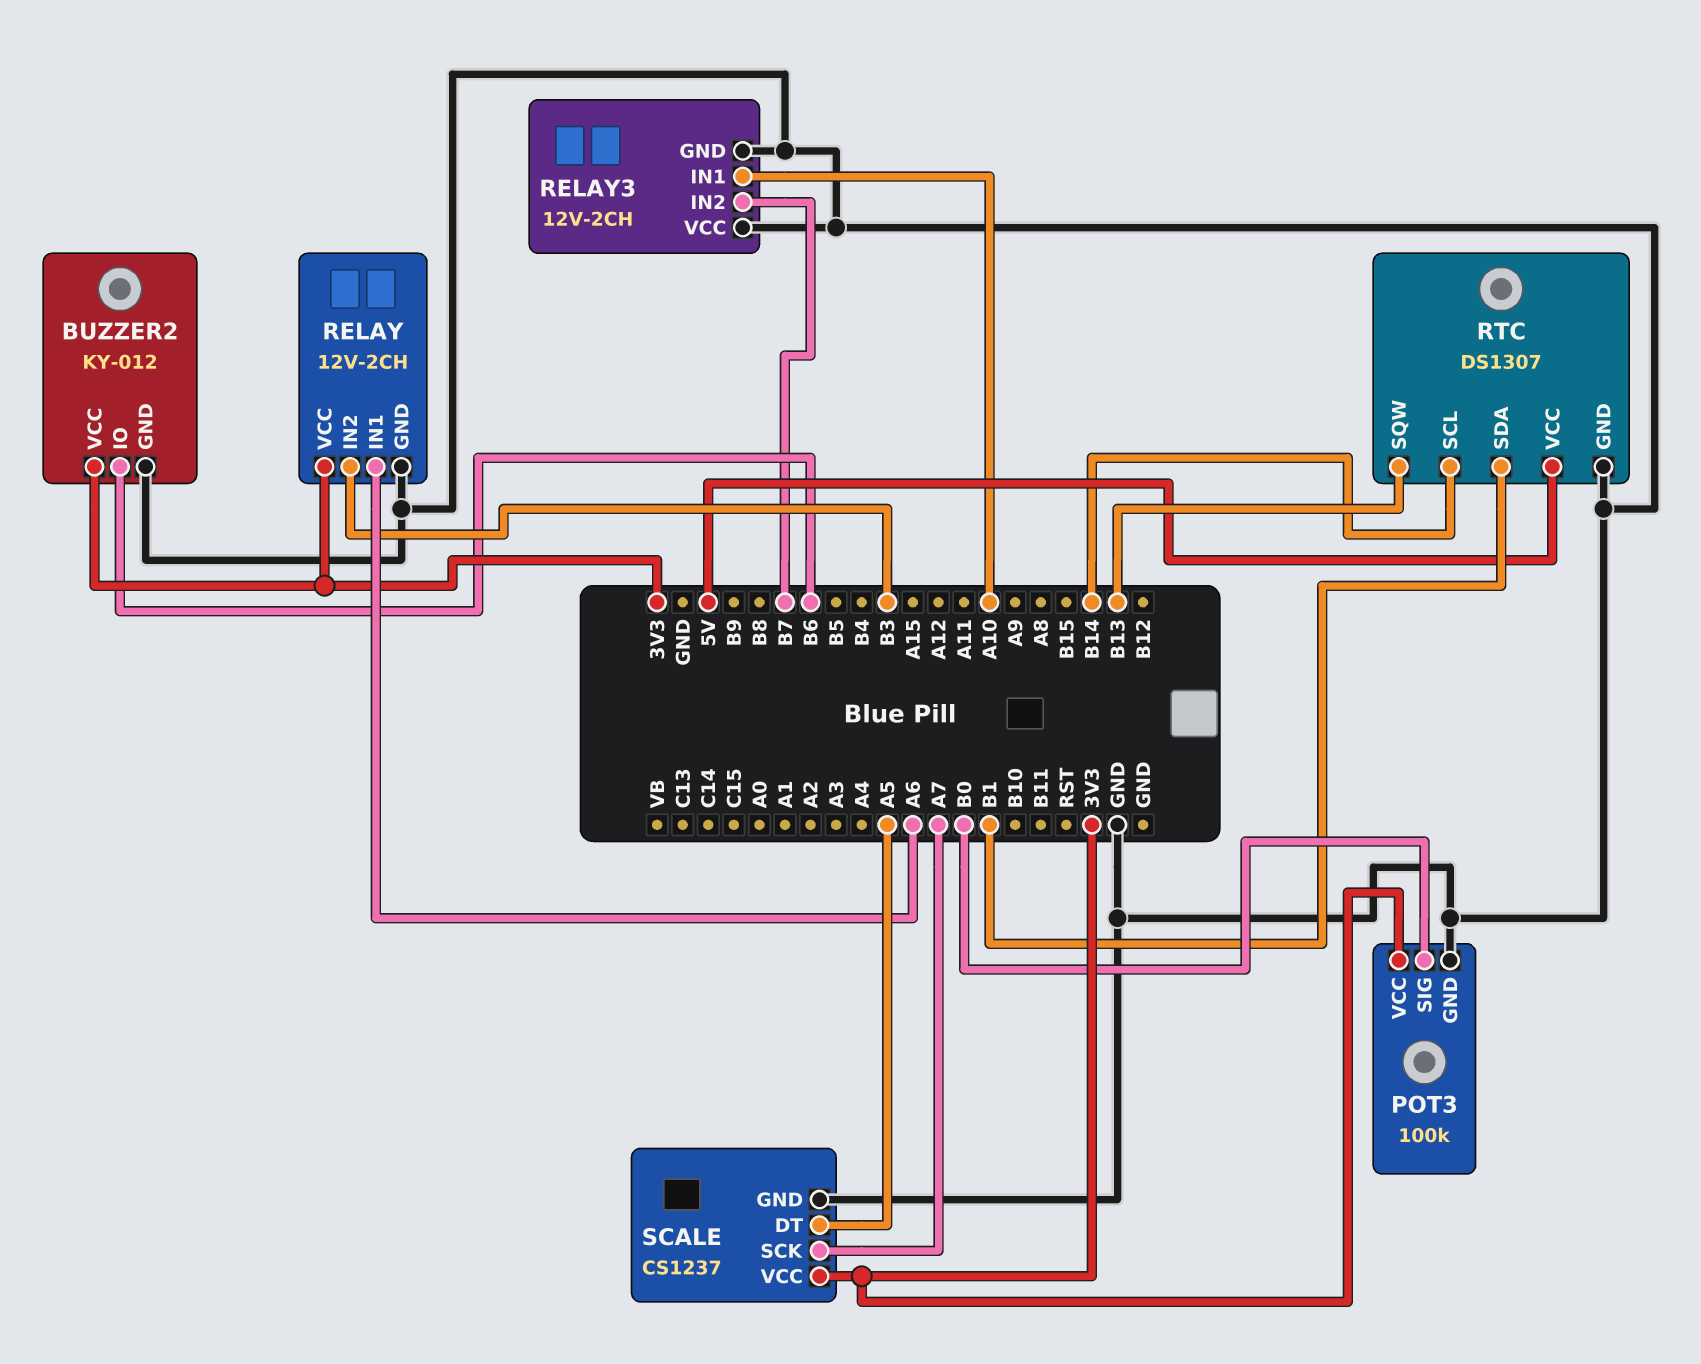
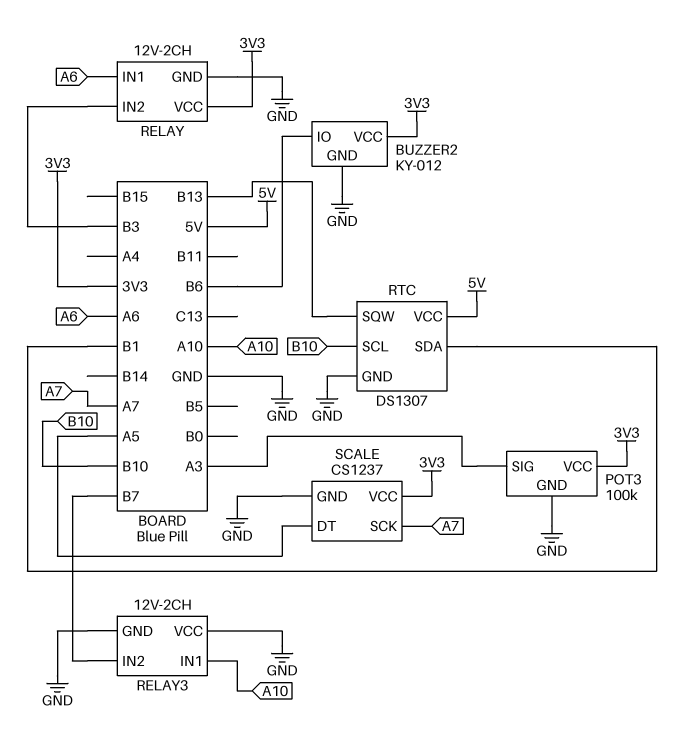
POT3 pin SIG: B0 -> A3
RTC pin SCL: B14 -> B10

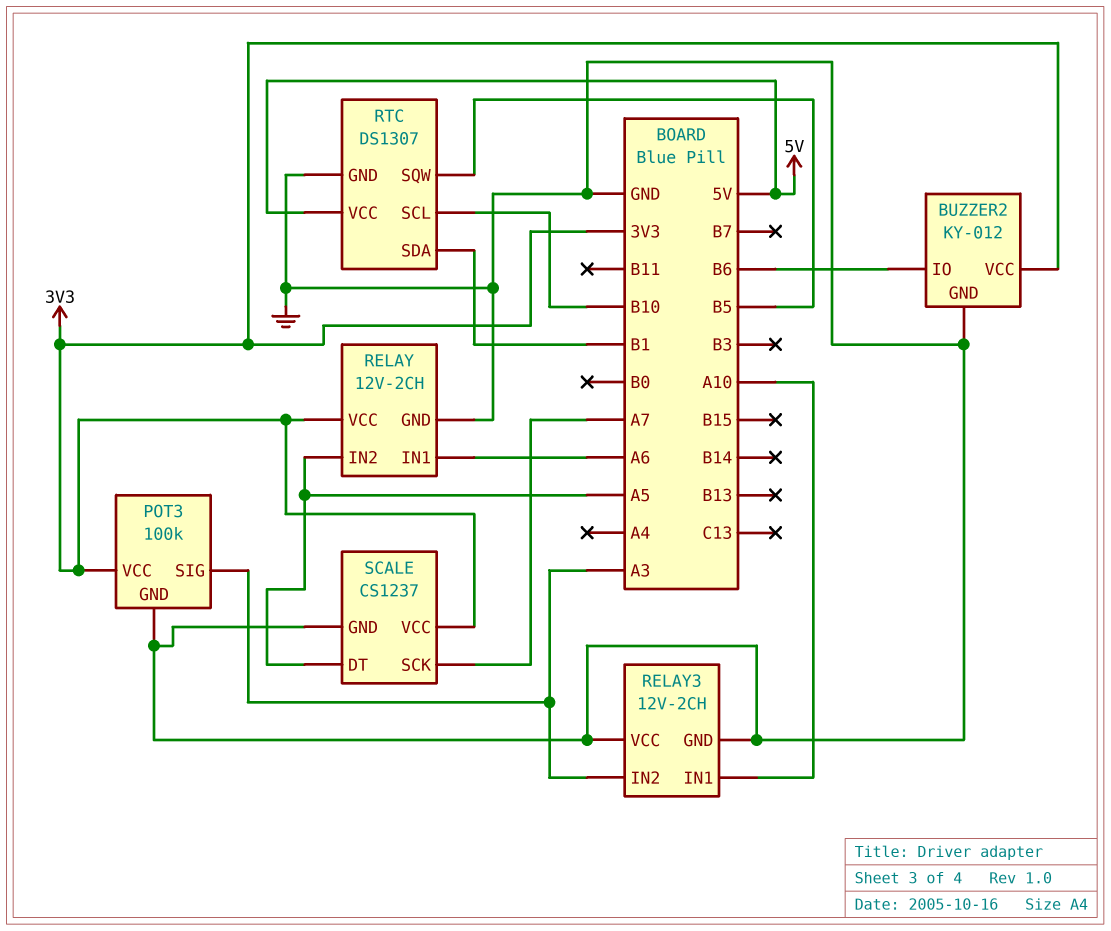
RELAY pin IN2: B3 -> A5
RELAY3 pin IN2: B7 -> A3
RTC pin SQW: B13 -> B5

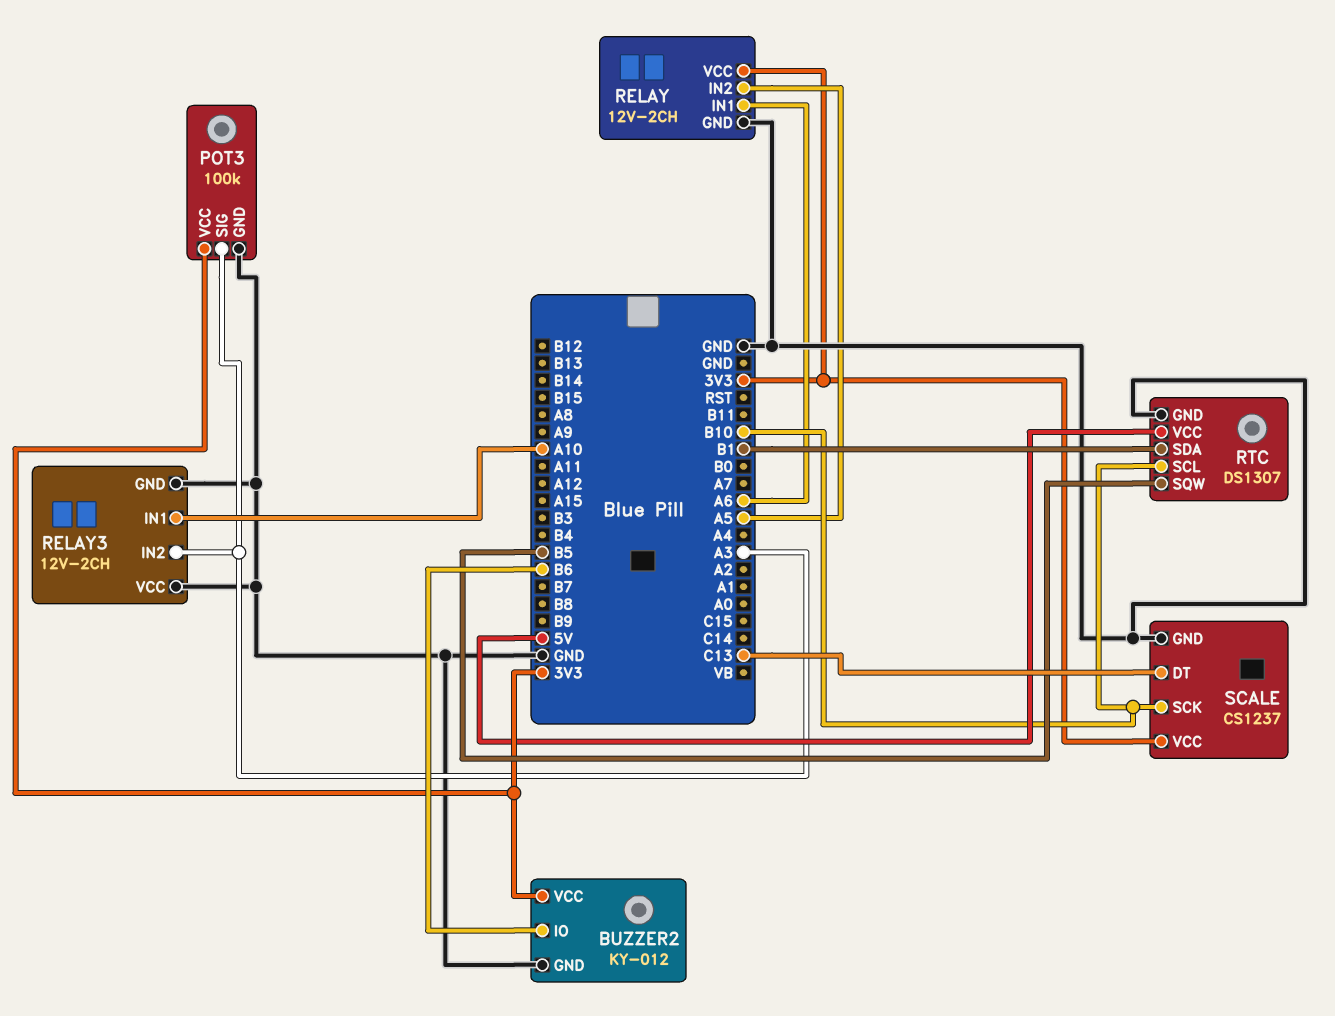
SCALE pin DT: A5 -> C13
SCALE pin SCK: A7 -> B10

